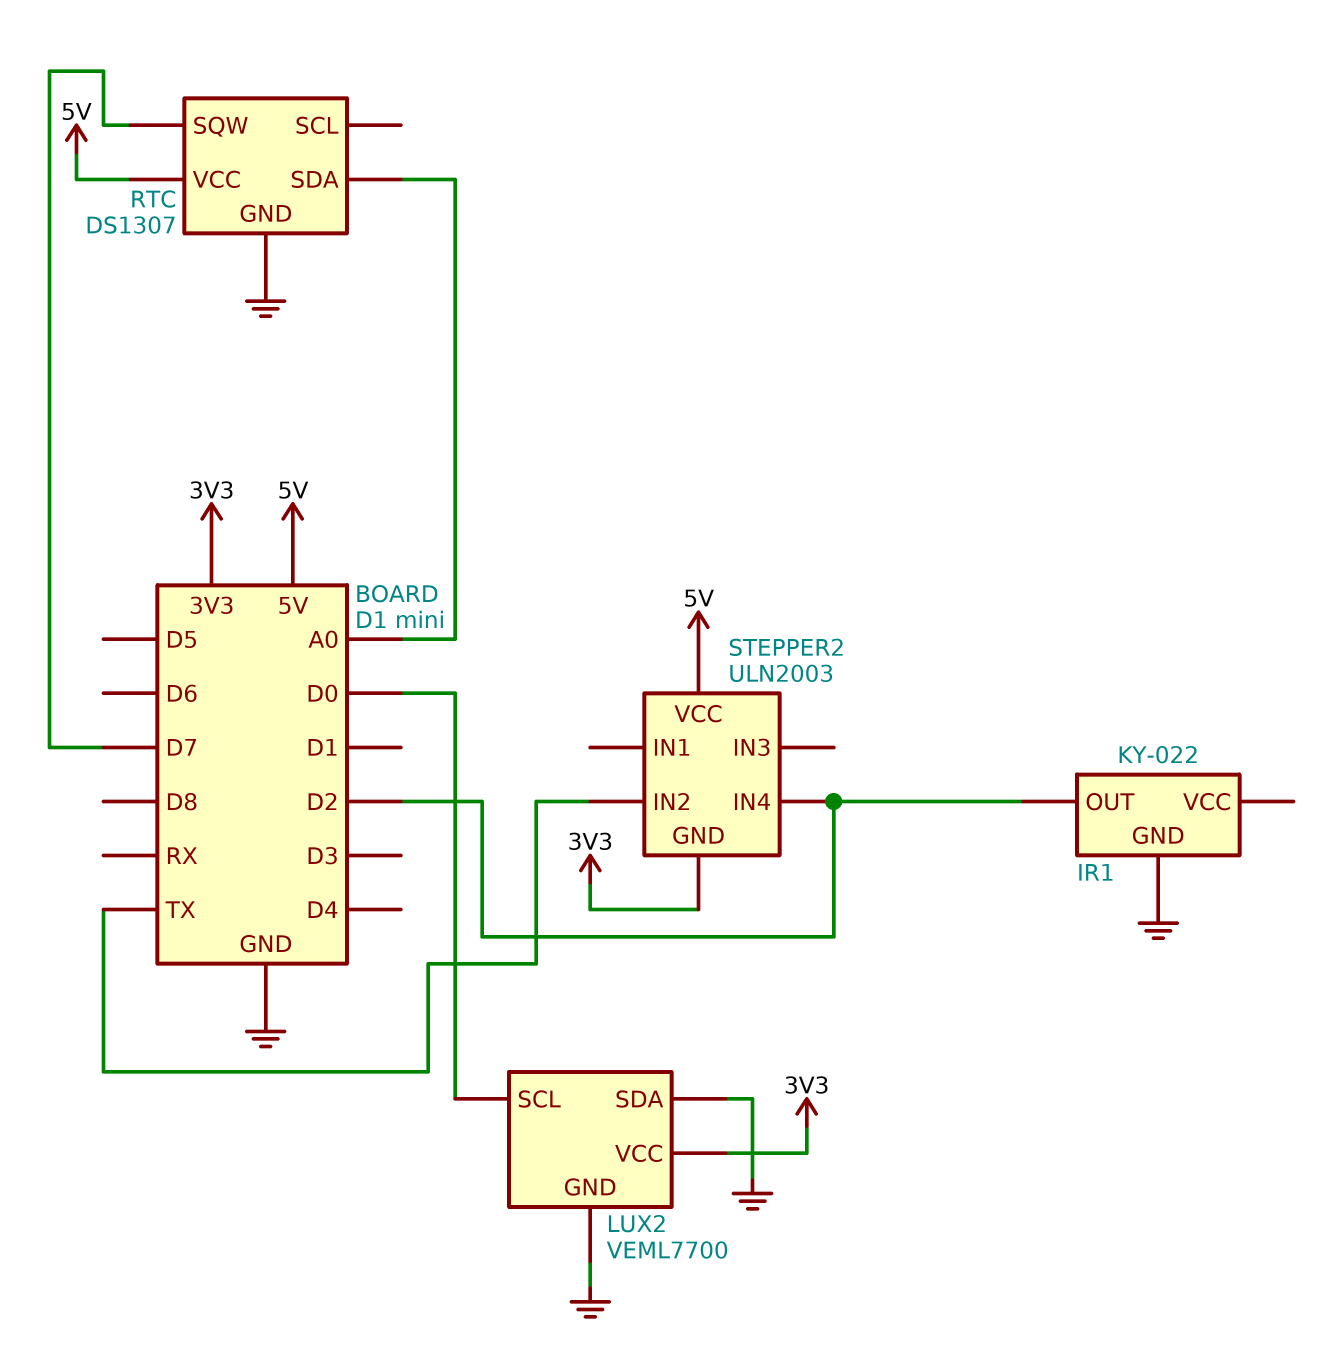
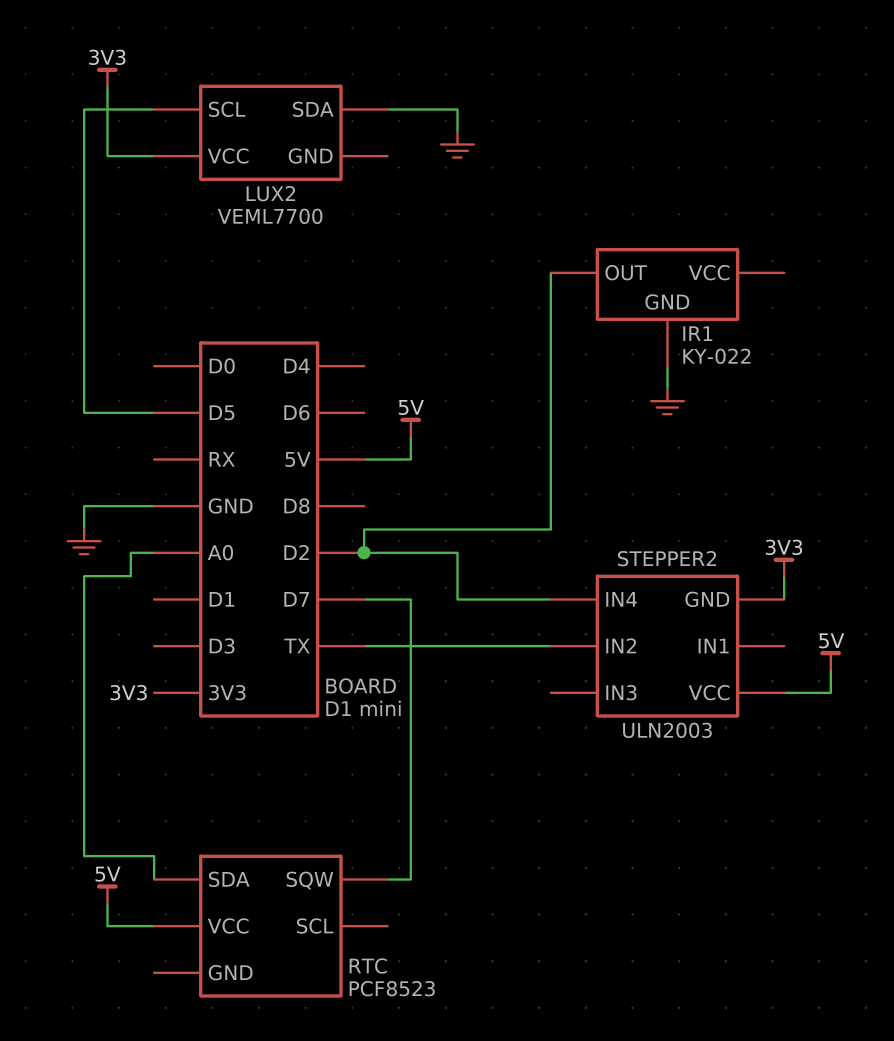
LUX2 pin GND: GND -> none
LUX2 pin SCL: D0 -> D5
RTC: DS1307 -> PCF8523
RTC pin GND: GND -> none

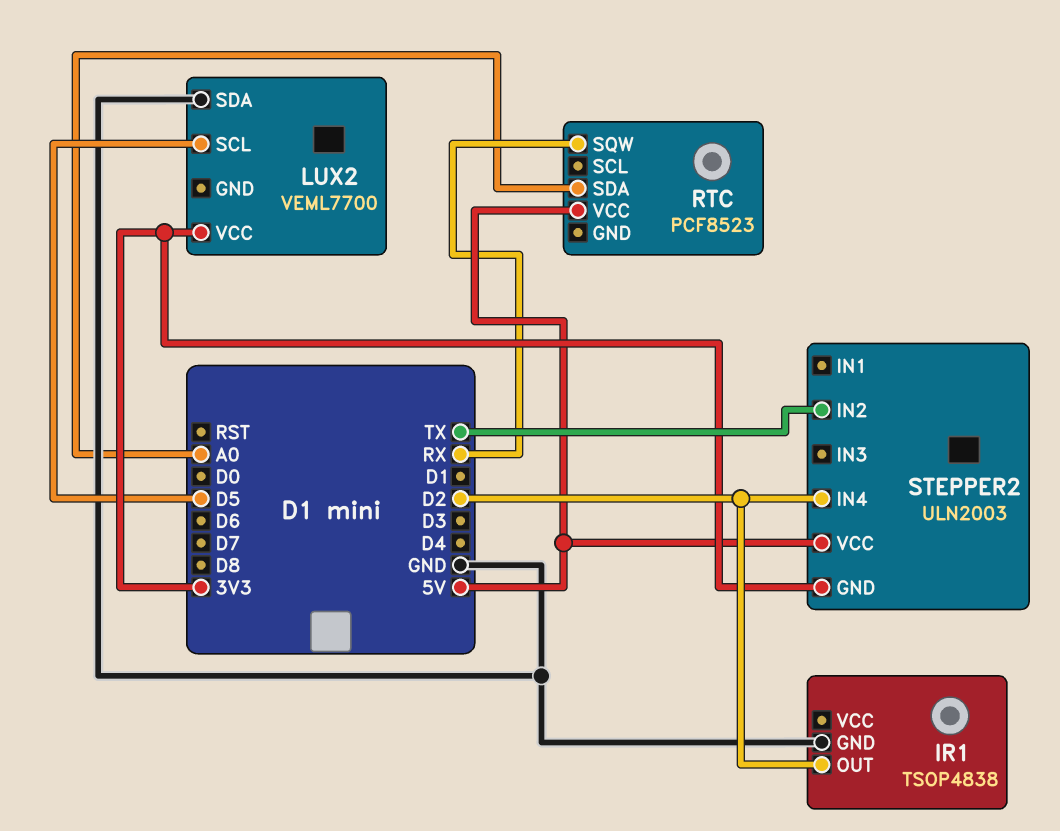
IR1: KY-022 -> TSOP4838
RTC pin SQW: D7 -> RX

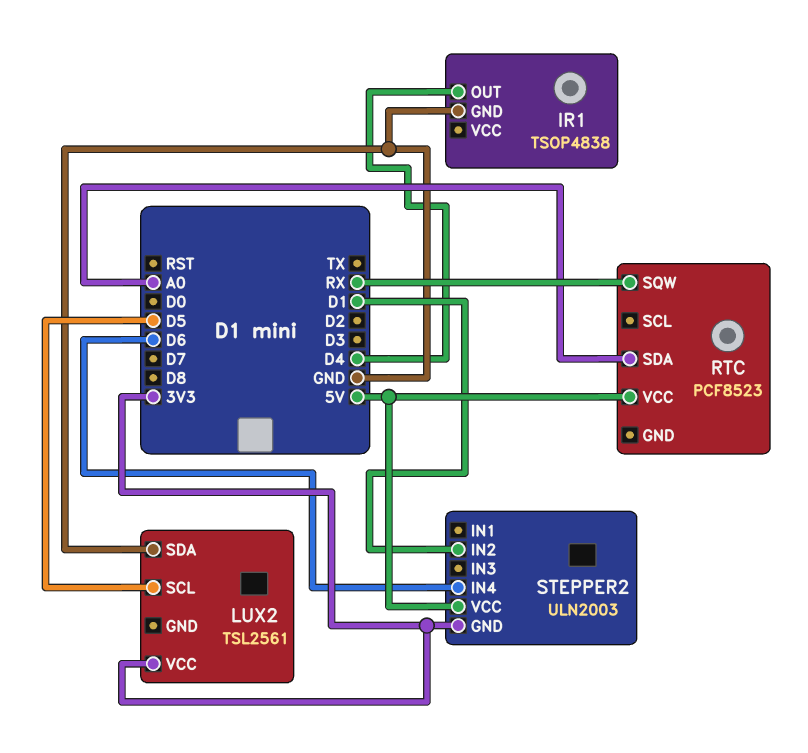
IR1 pin OUT: D2 -> D4
LUX2: VEML7700 -> TSL2561
STEPPER2 pin IN2: TX -> D1
STEPPER2 pin IN4: D2 -> D6

